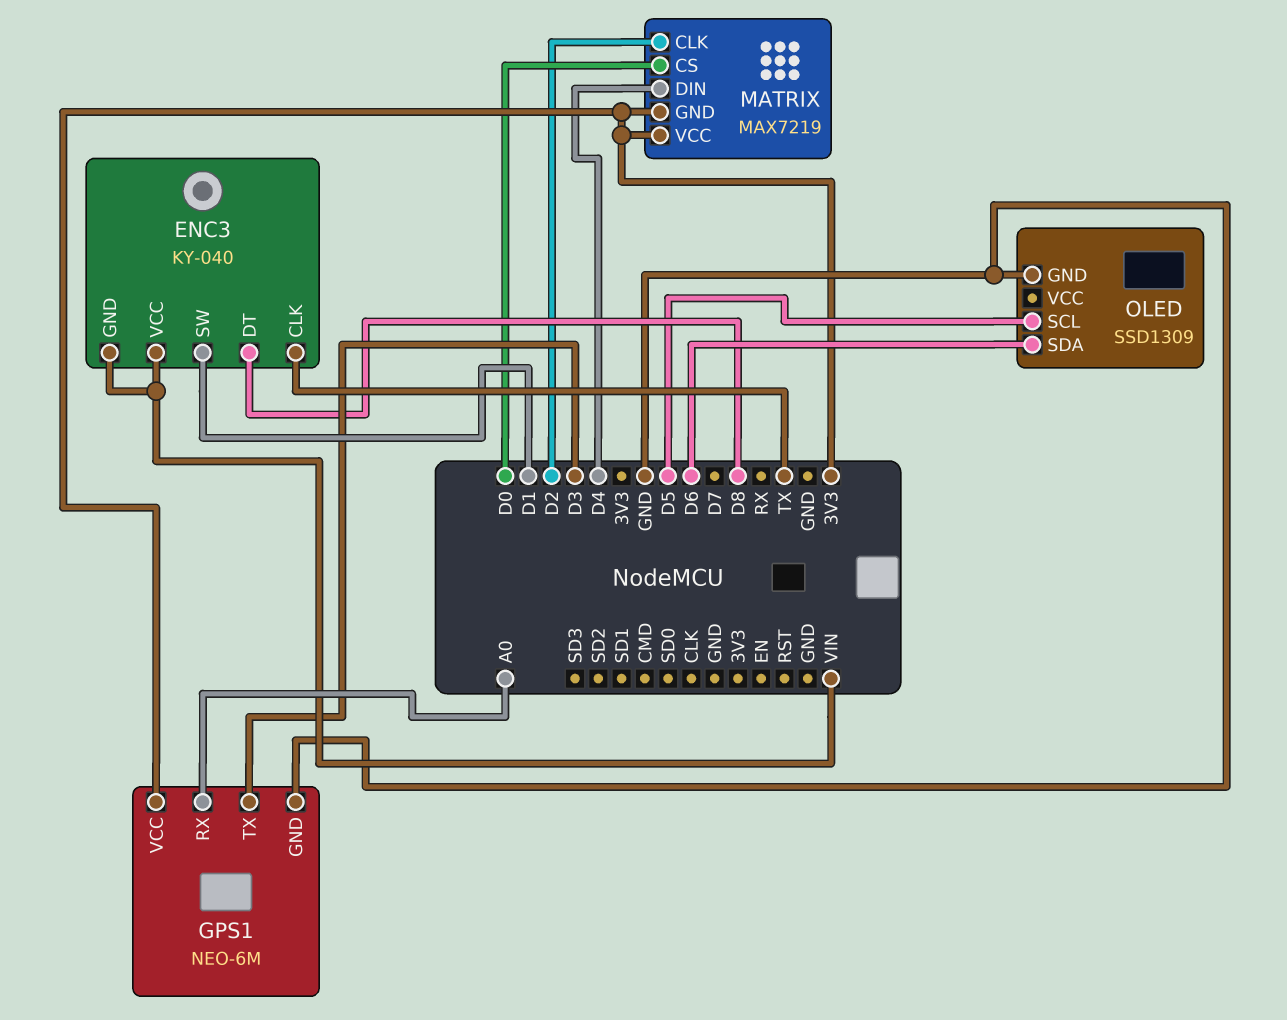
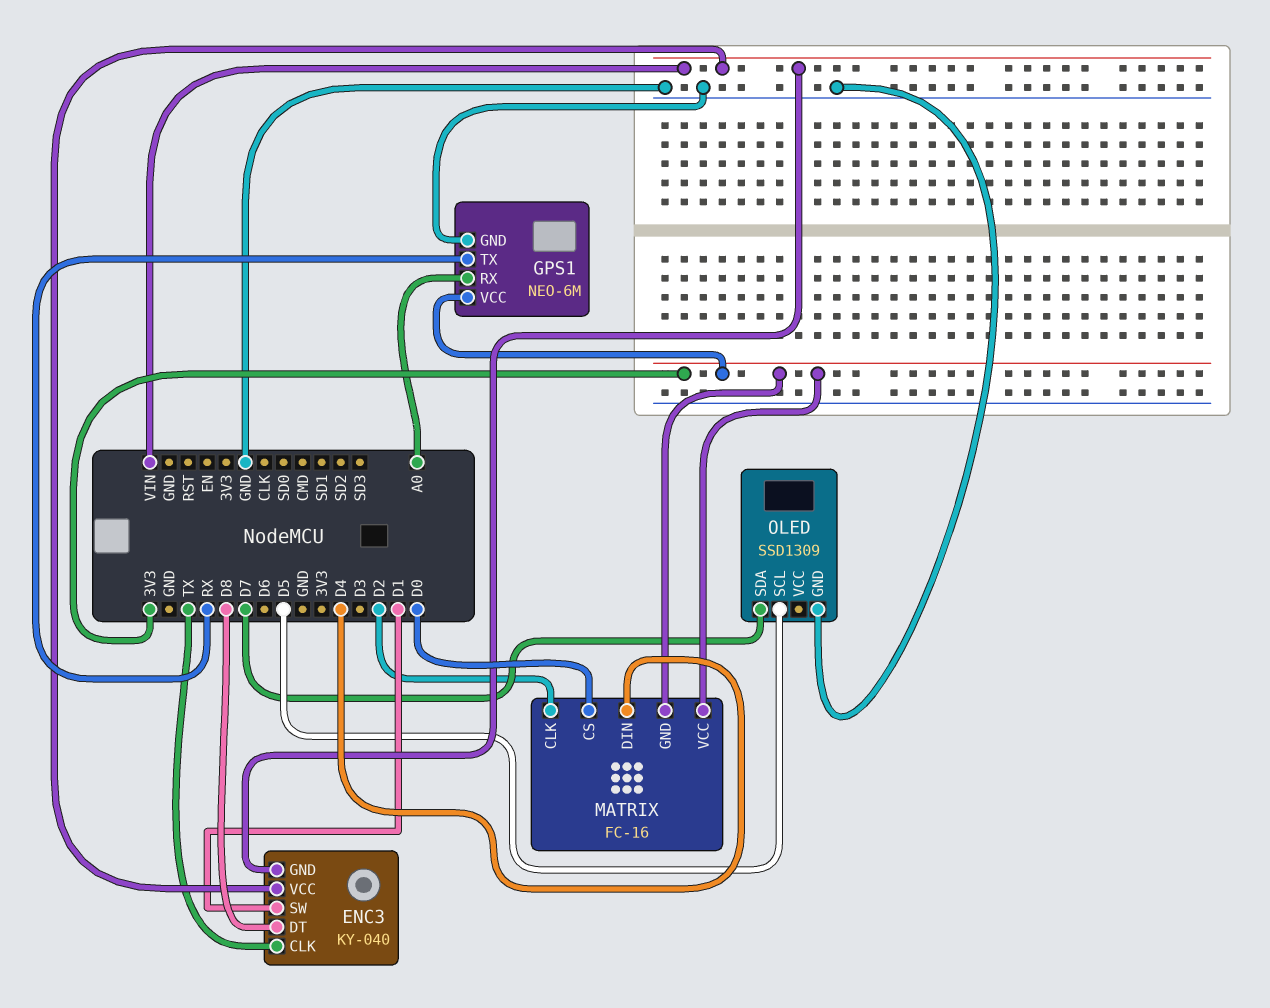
GPS1 pin TX: D3 -> RX
MATRIX: MAX7219 -> FC-16
OLED pin SDA: D6 -> D7

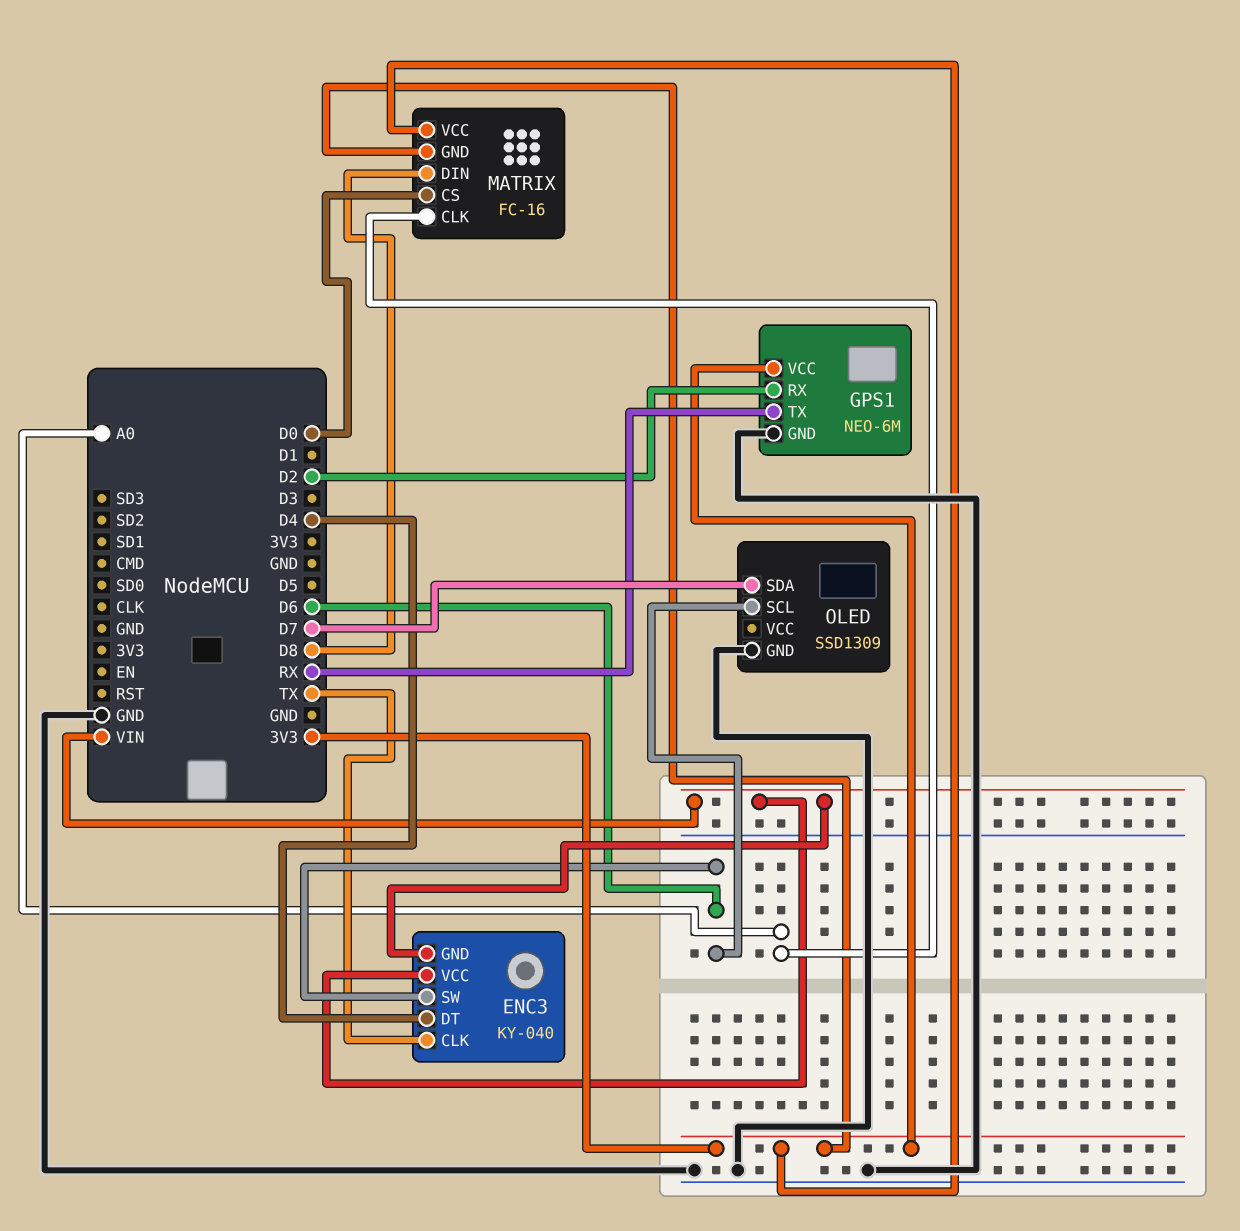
ENC3 pin DT: D8 -> D4
ENC3 pin SW: D1 -> D6
GPS1 pin RX: A0 -> D2
MATRIX pin CLK: D2 -> A0
MATRIX pin DIN: D4 -> D8
OLED pin SCL: D5 -> D6

